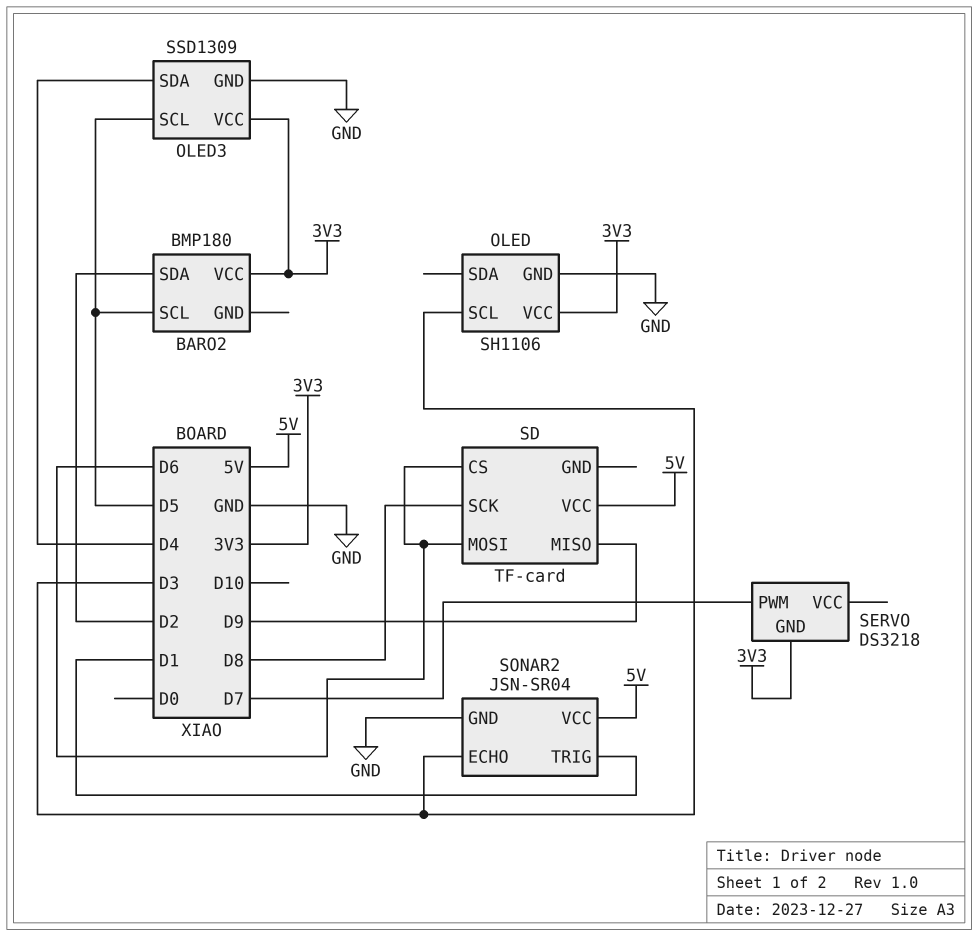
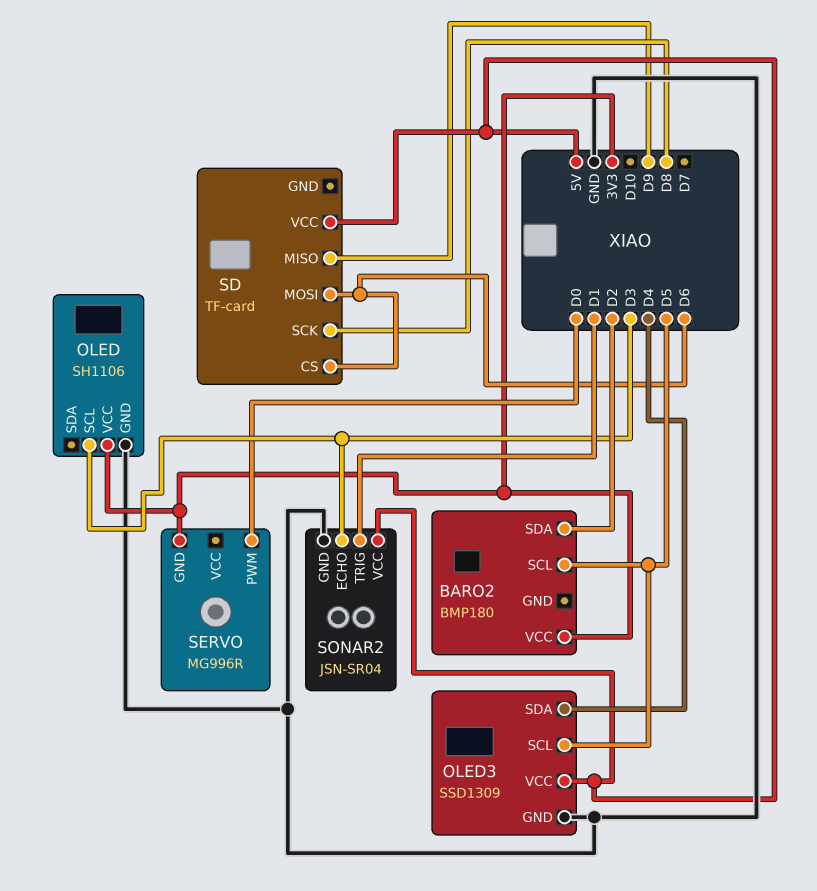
OLED3 pin VCC: 3V3 -> 5V
SERVO: DS3218 -> MG996R
SERVO pin PWM: D7 -> D0

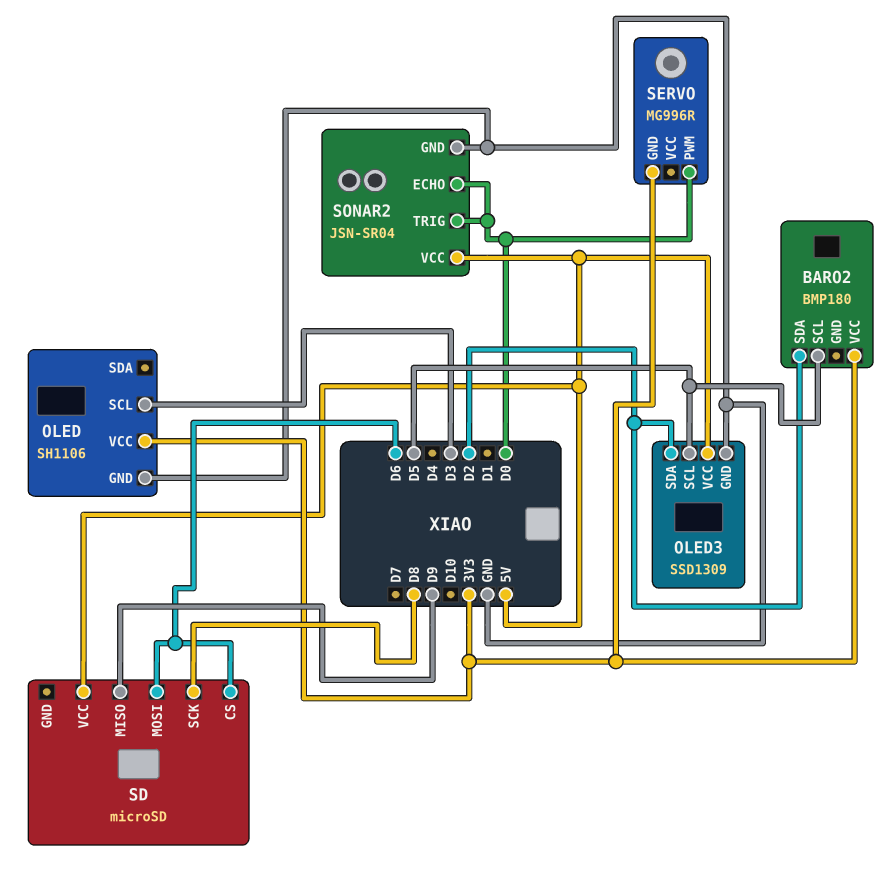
OLED3 pin SDA: D4 -> D2
SD: TF-card -> microSD
SONAR2 pin ECHO: D3 -> D0
SONAR2 pin TRIG: D1 -> D0

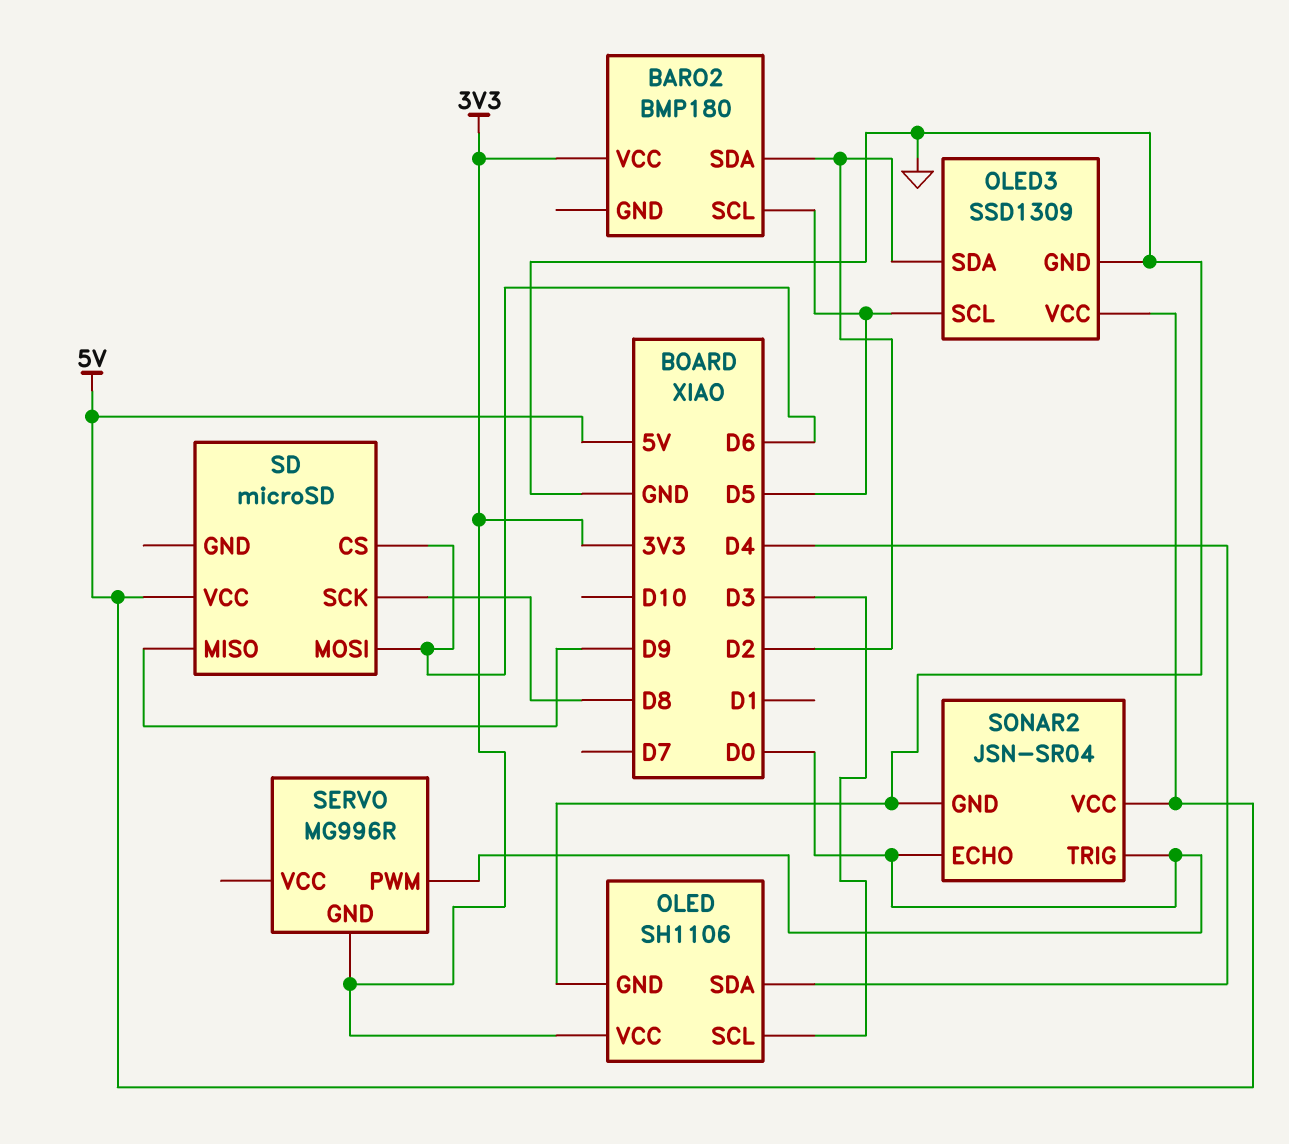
OLED pin SDA: none -> D4

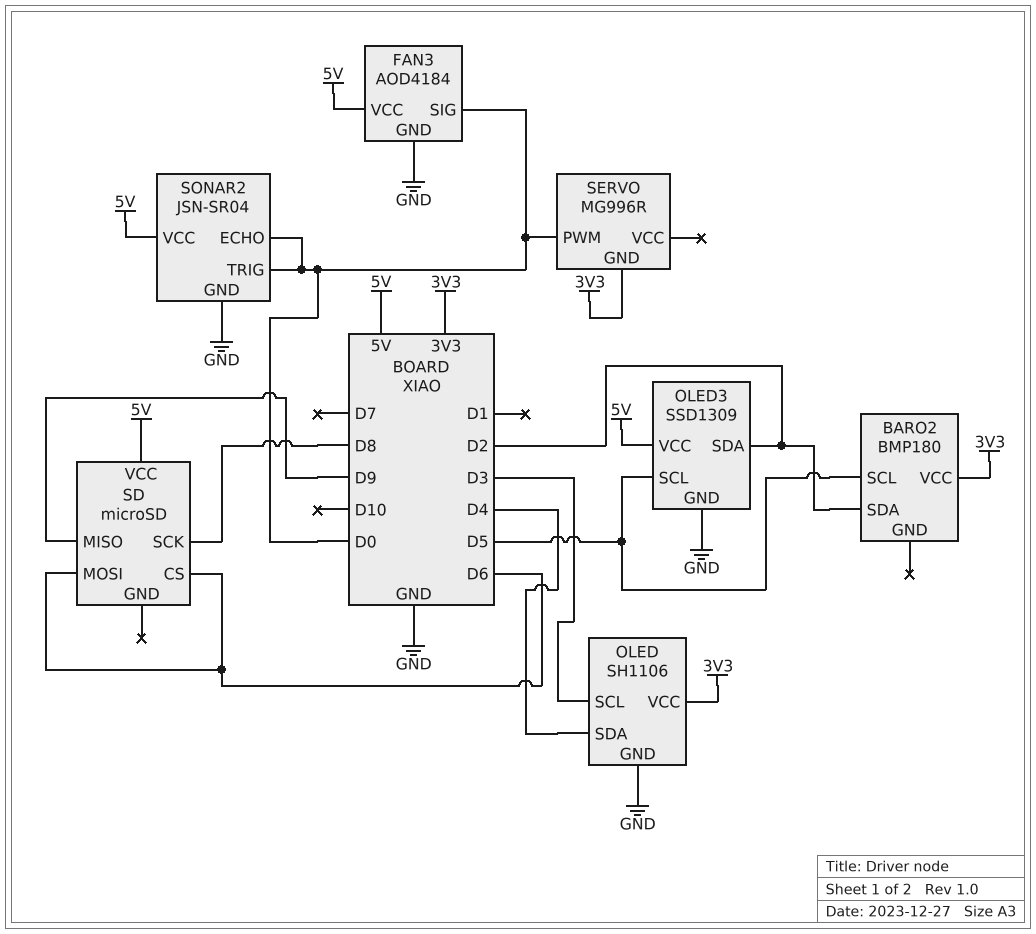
FAN3: none -> AOD4184
FAN3 pin GND: none -> GND
FAN3 pin SIG: none -> D0
FAN3 pin VCC: none -> 5V

